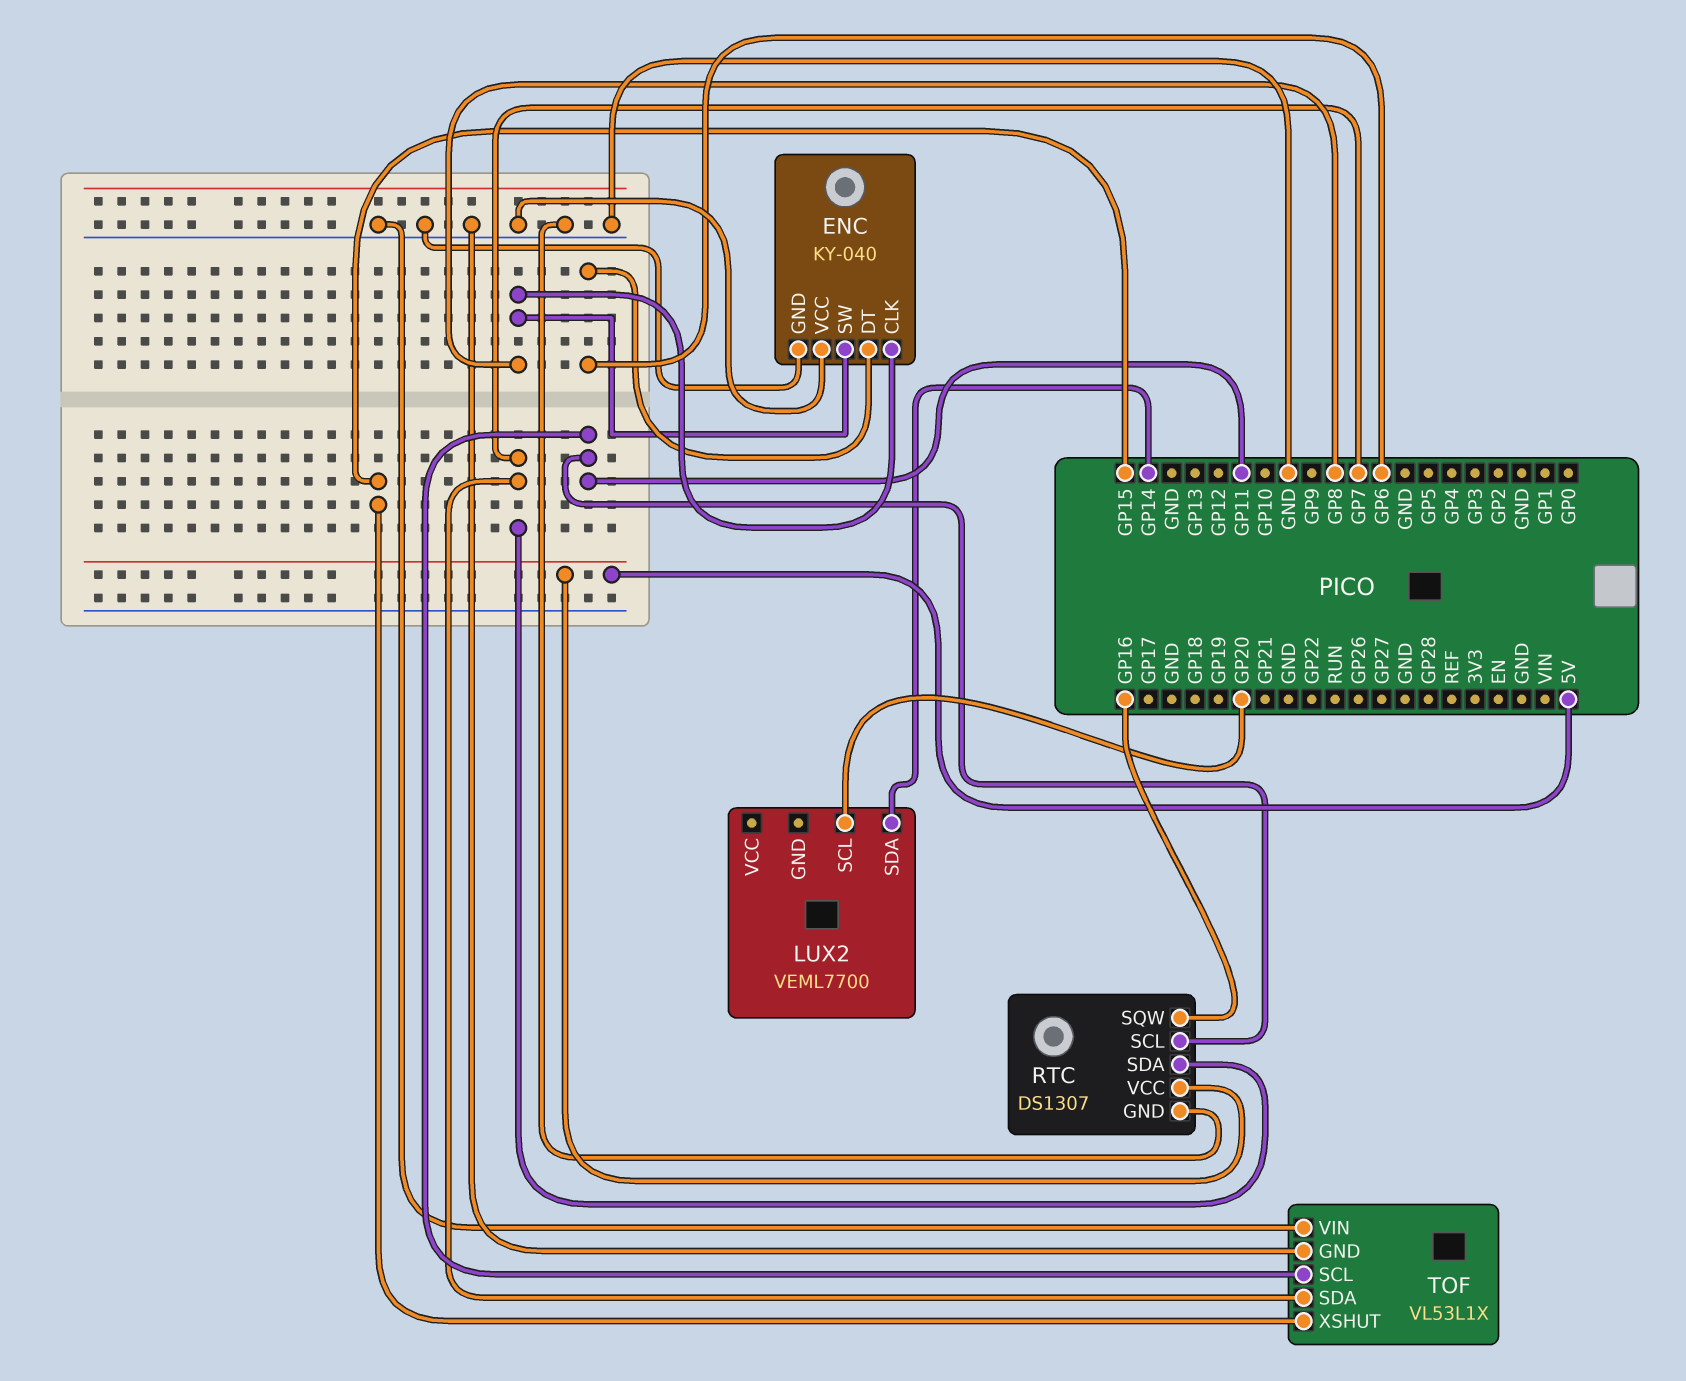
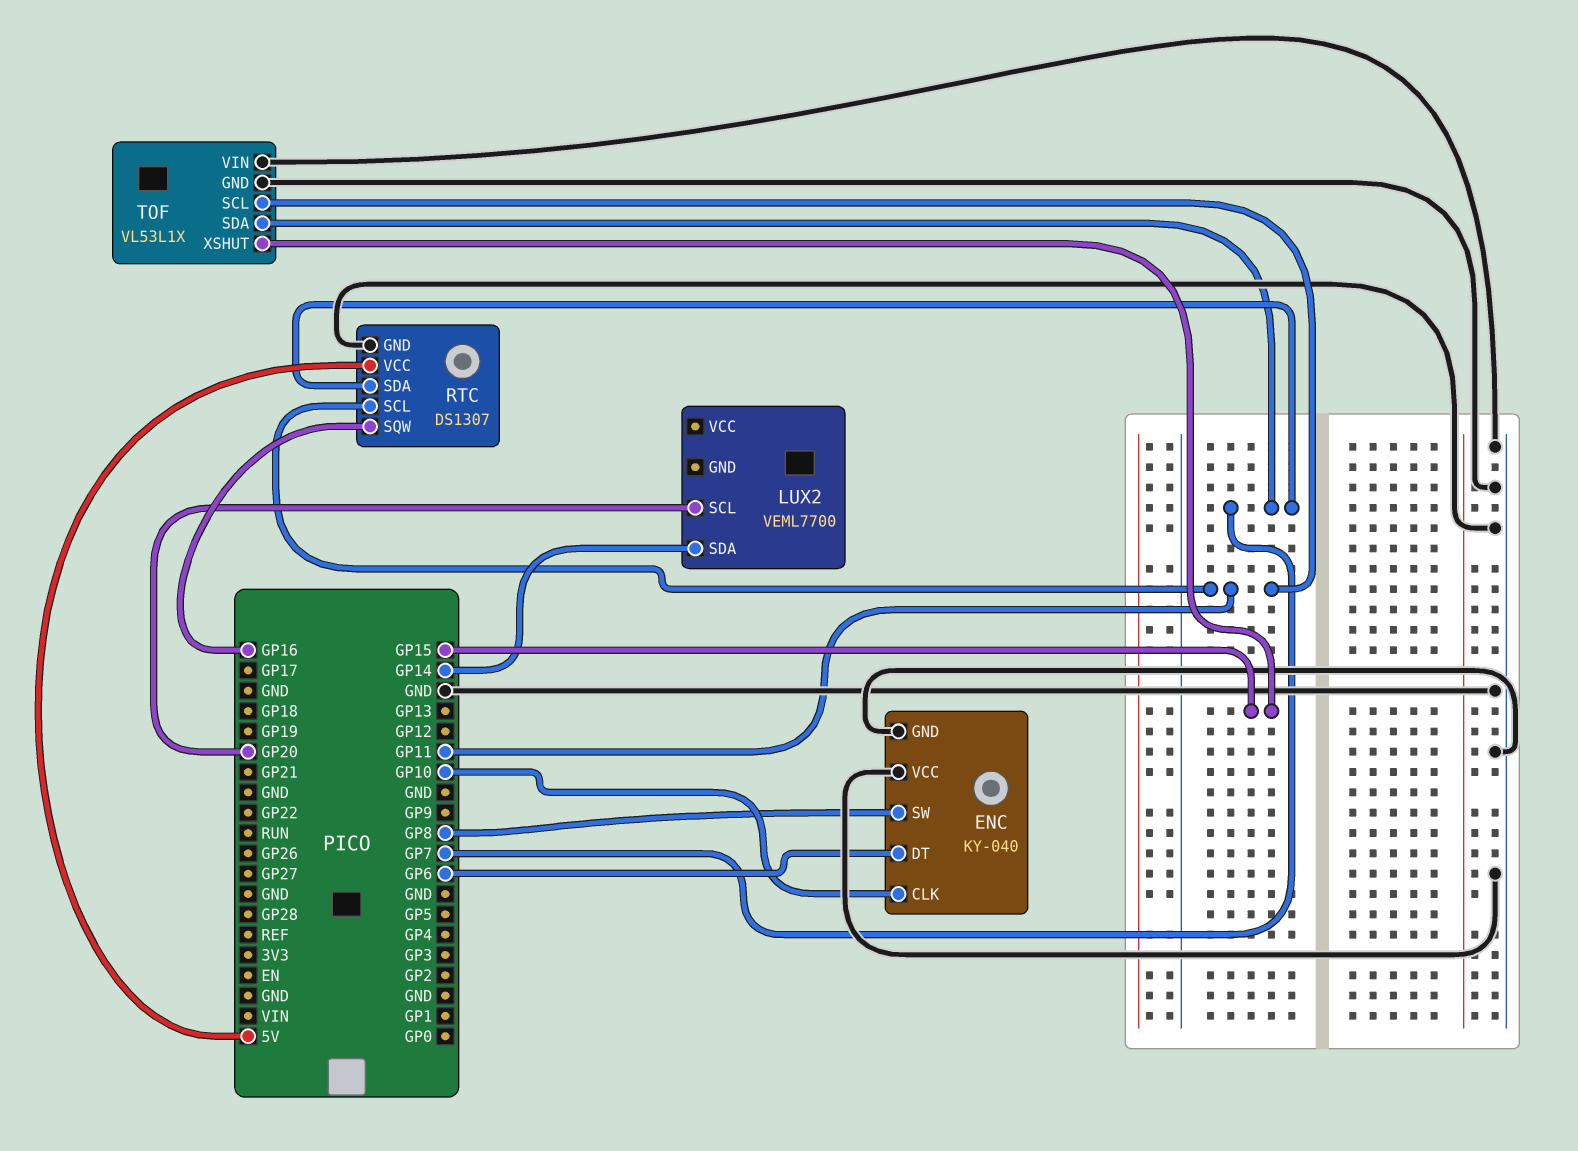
ENC pin CLK: GP8 -> GP10

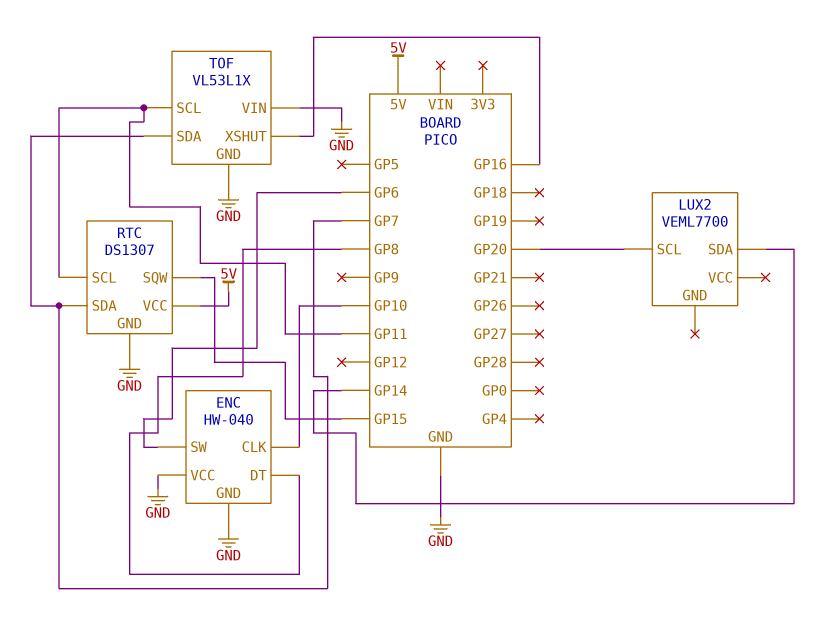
ENC: KY-040 -> HW-040
ENC pin DT: GP6 -> GP8
ENC pin SW: GP8 -> GP6
RTC pin SQW: GP16 -> GP15
TOF pin XSHUT: GP15 -> GP16

